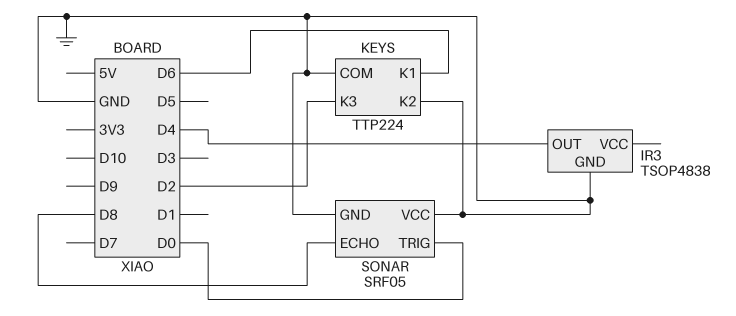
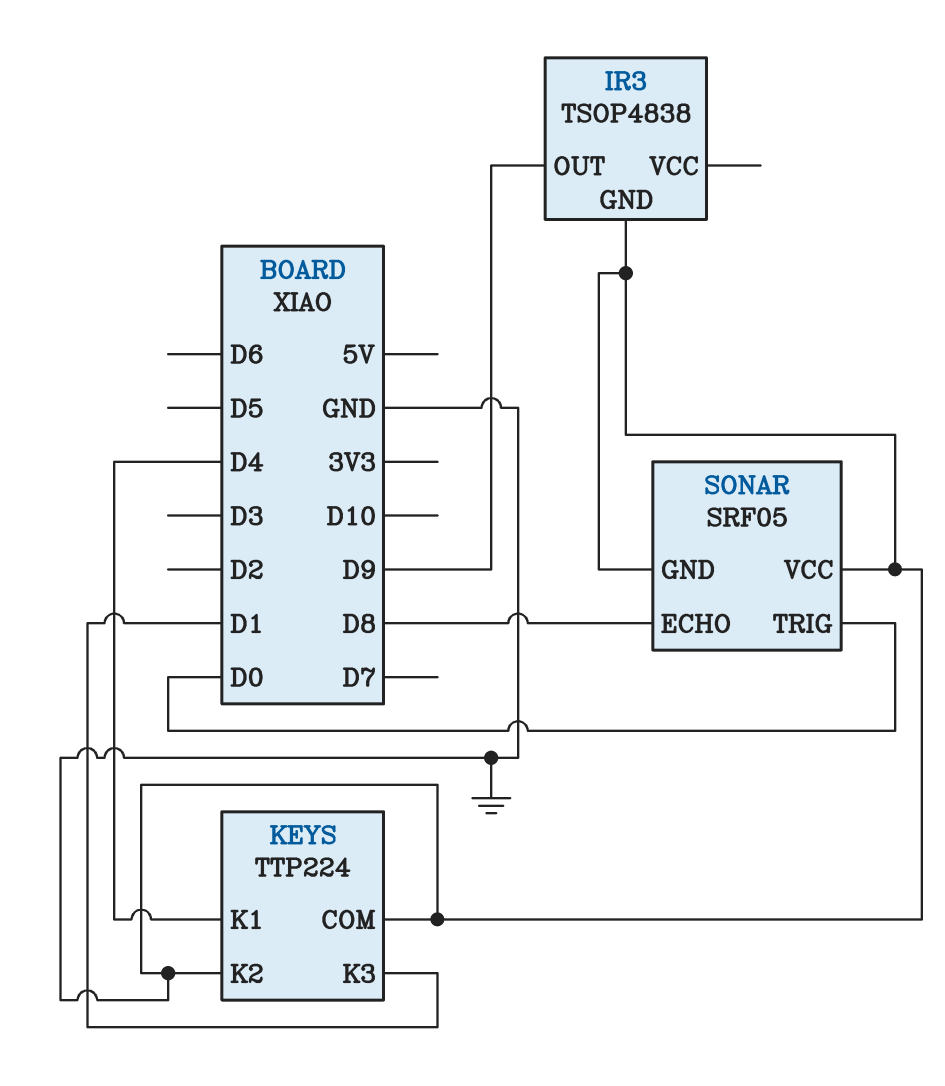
IR3 pin OUT: D4 -> D9
KEYS pin K1: D6 -> D4
KEYS pin K3: D2 -> D1

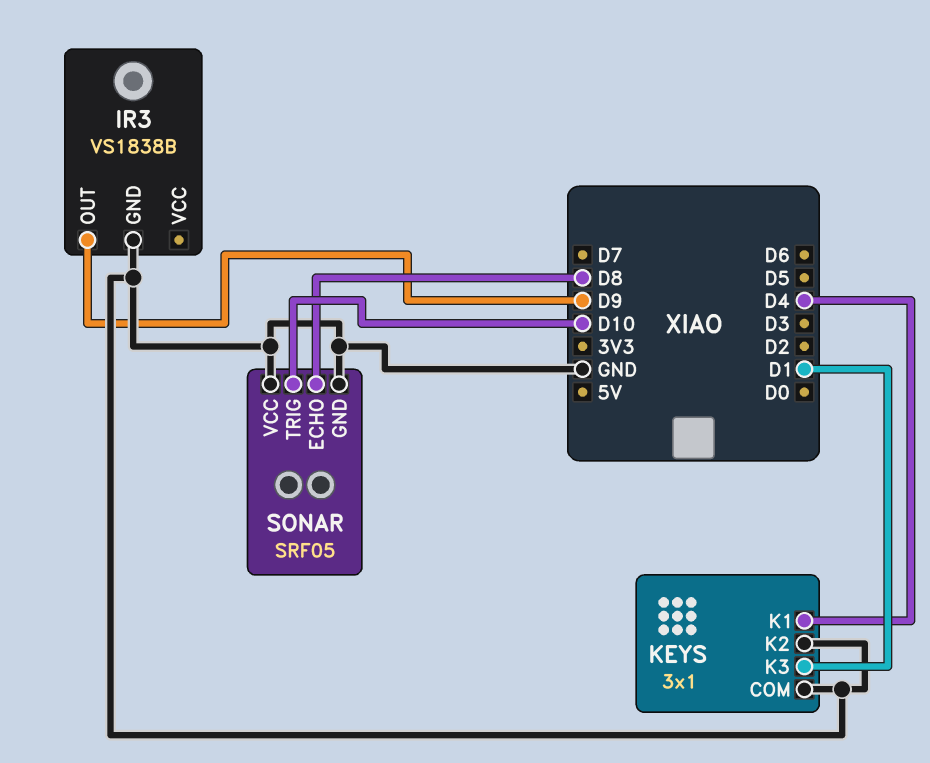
IR3: TSOP4838 -> VS1838B
KEYS: TTP224 -> 3x1
SONAR pin TRIG: D0 -> D10

